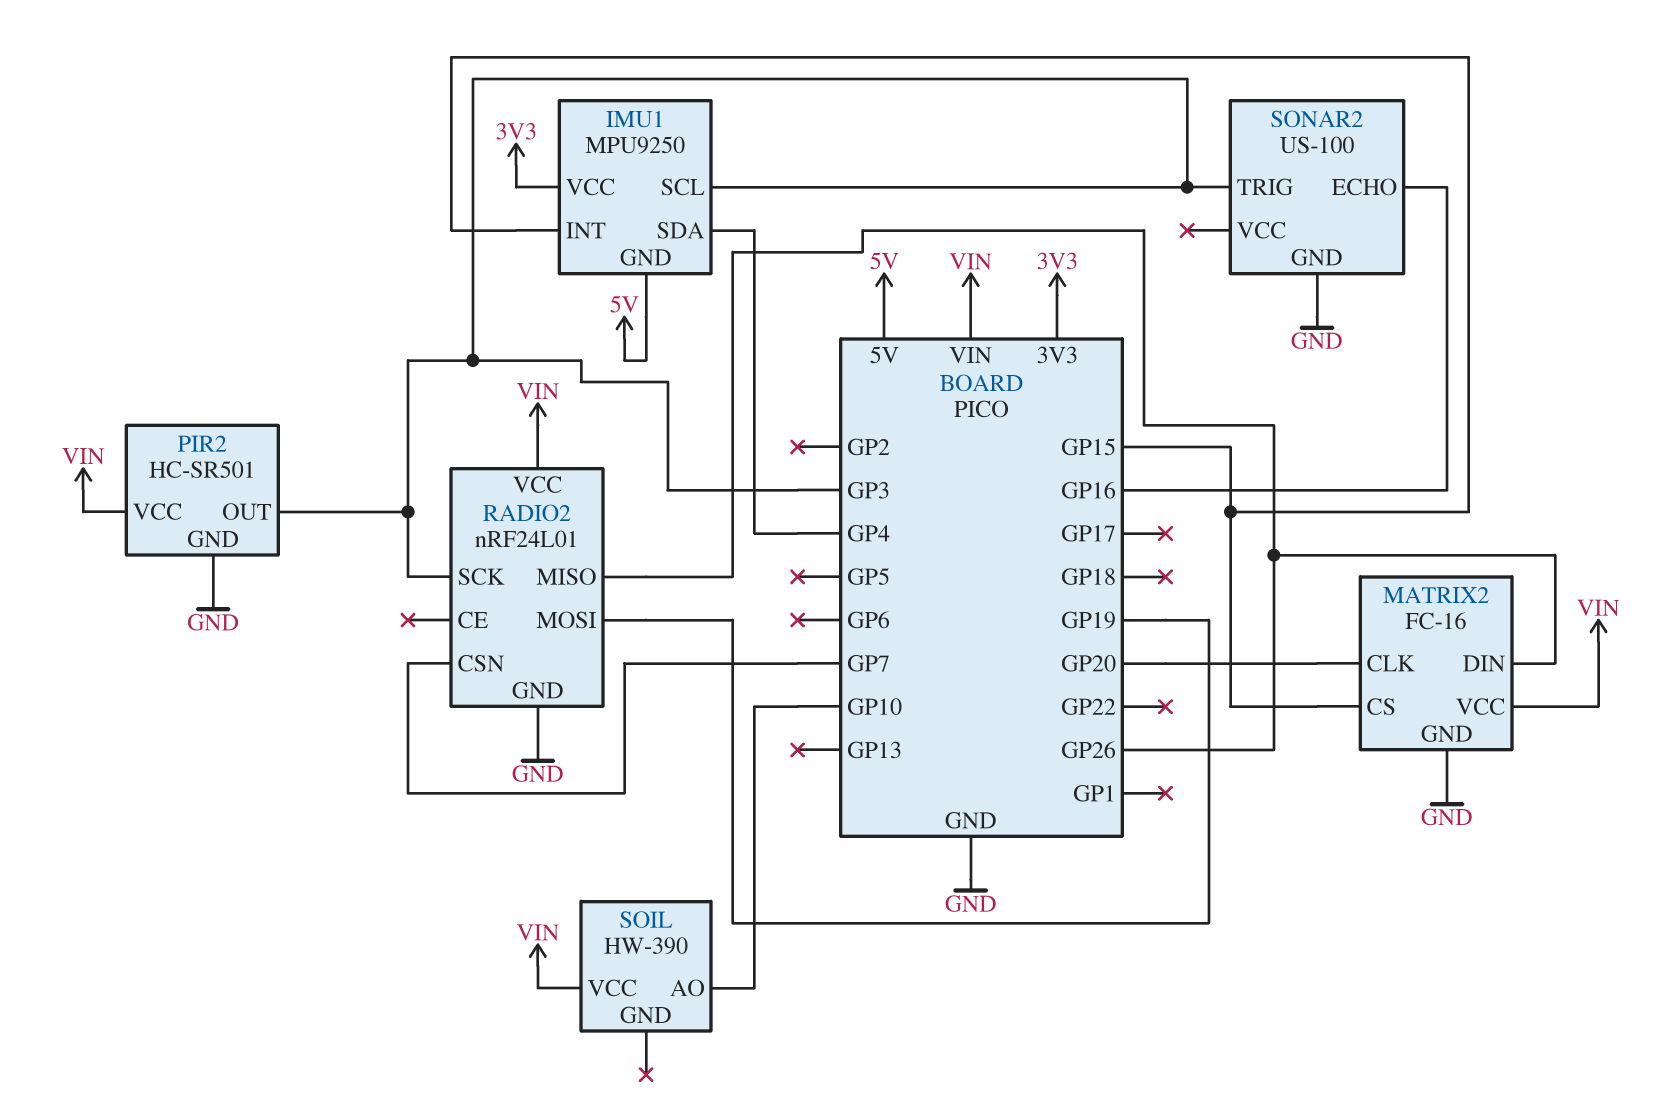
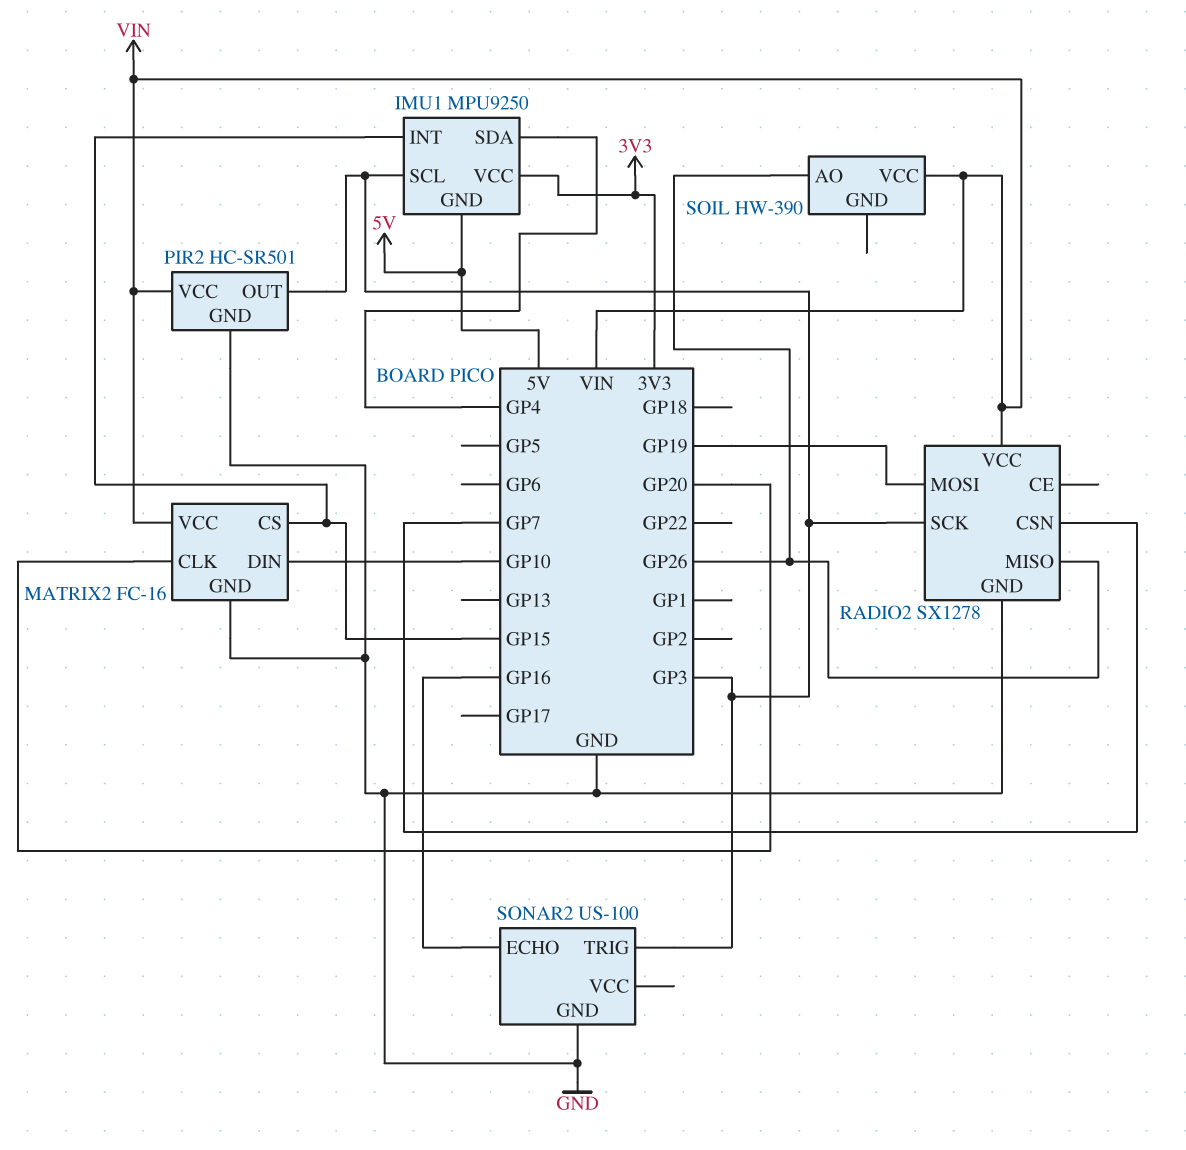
MATRIX2 pin DIN: GP26 -> GP10
RADIO2: nRF24L01 -> SX1278
SOIL pin AO: GP10 -> GP26

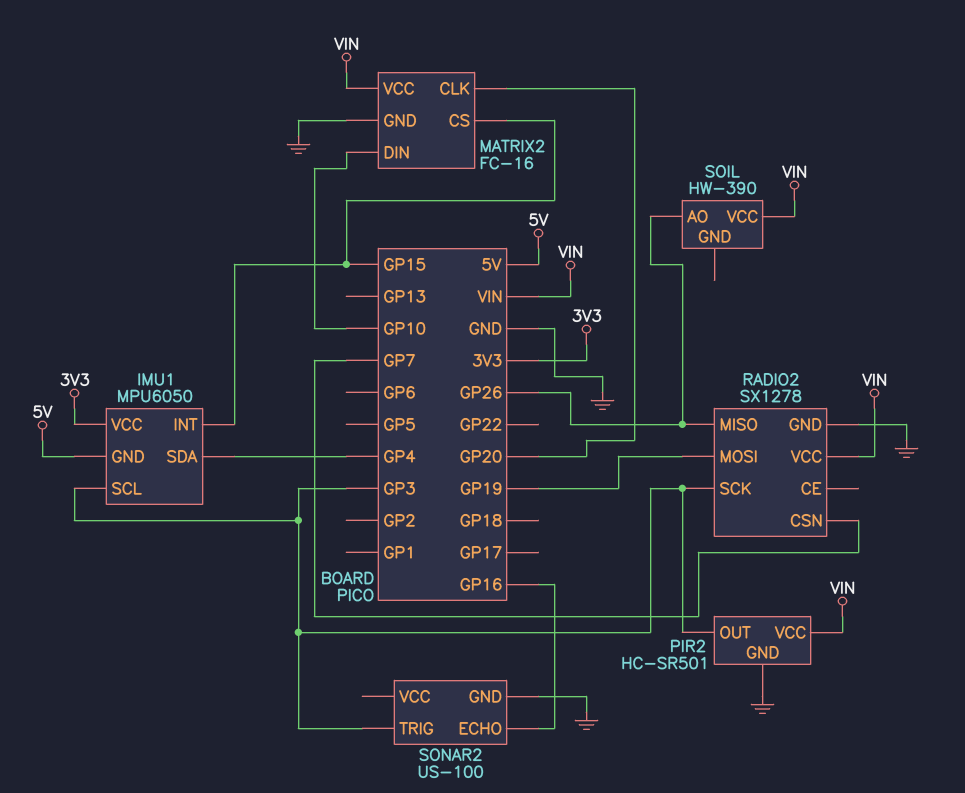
IMU1: MPU9250 -> MPU6050

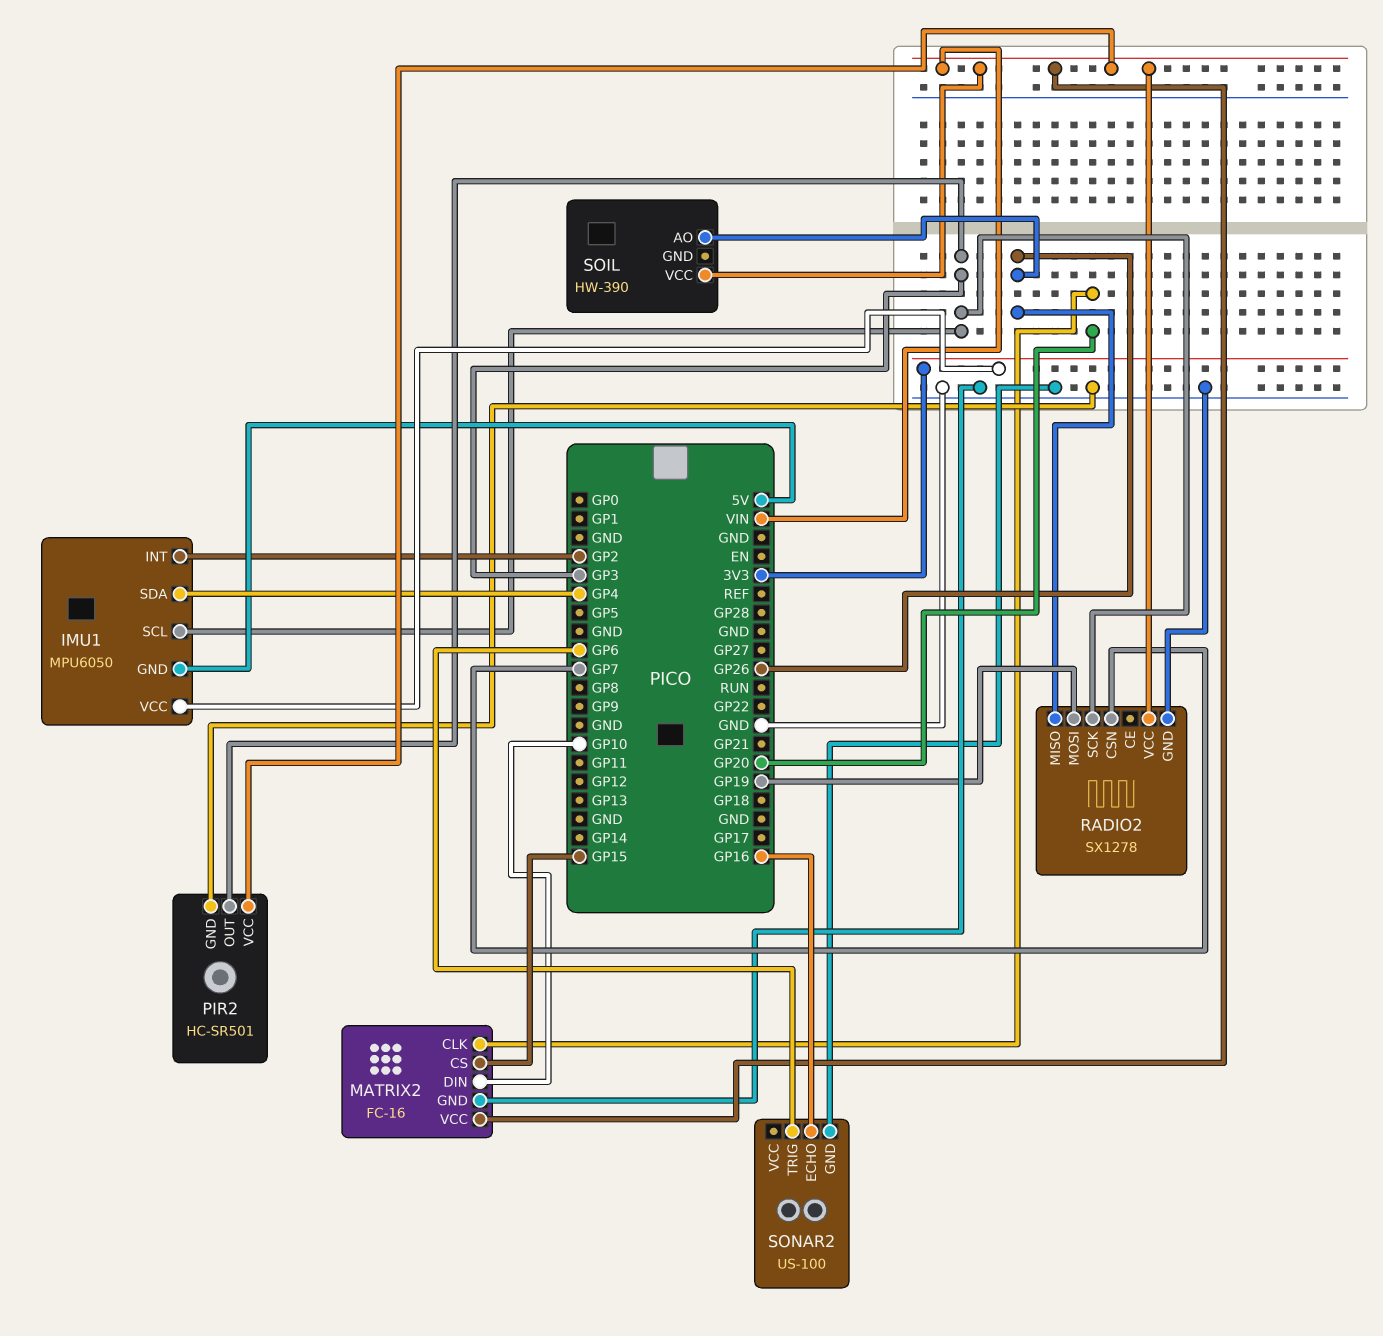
IMU1 pin INT: GP15 -> GP2
SONAR2 pin TRIG: GP3 -> GP6

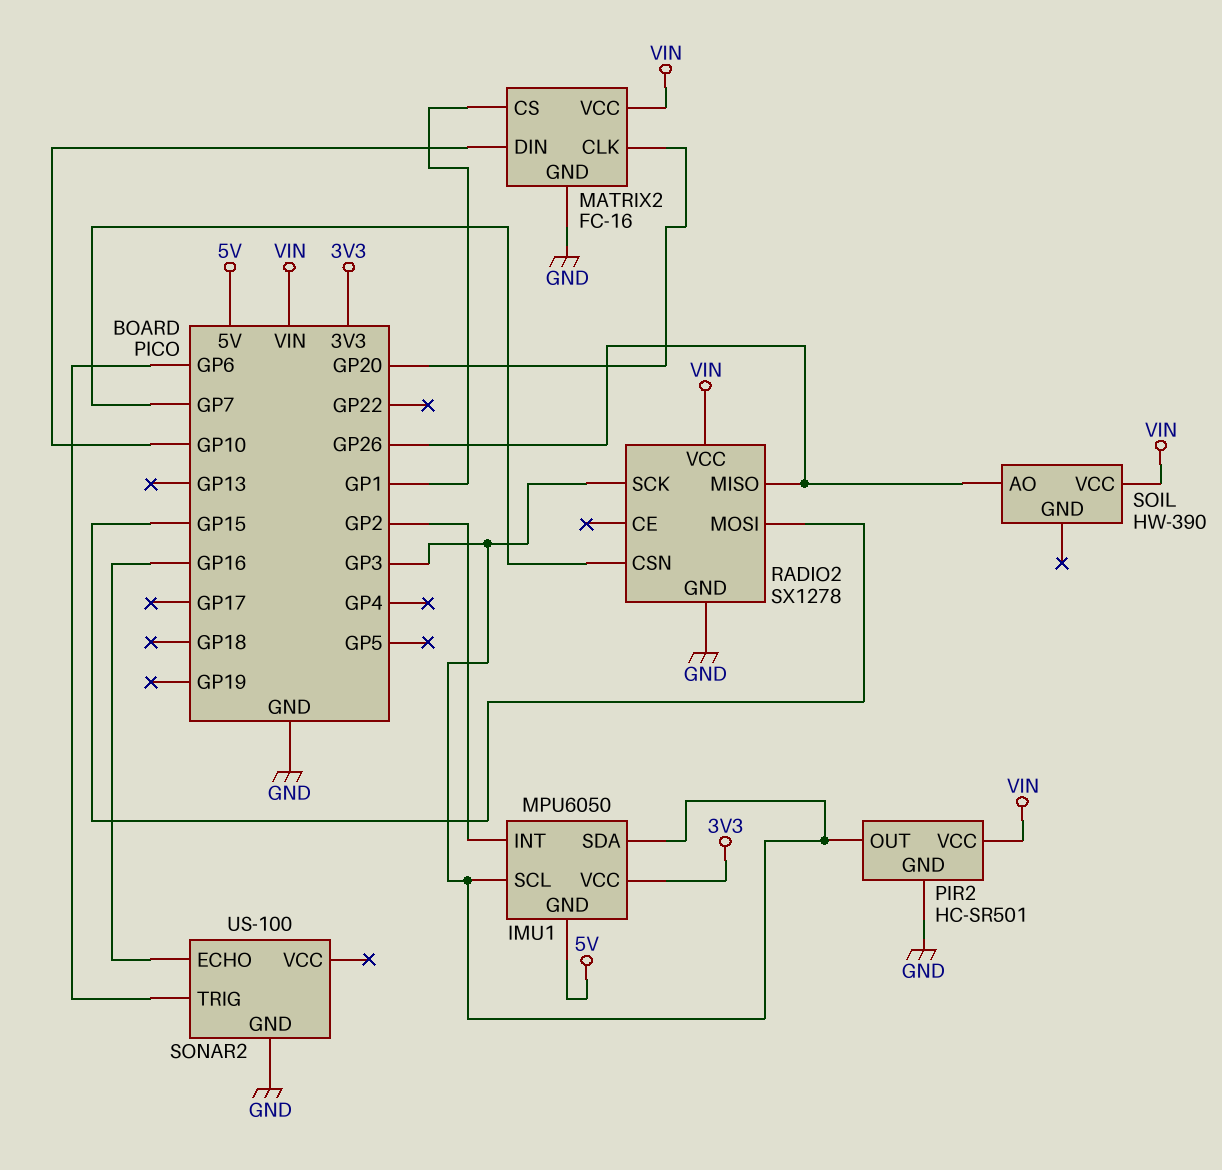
IMU1 pin SDA: GP4 -> GP3
MATRIX2 pin CS: GP15 -> GP1
RADIO2 pin MOSI: GP19 -> GP15

